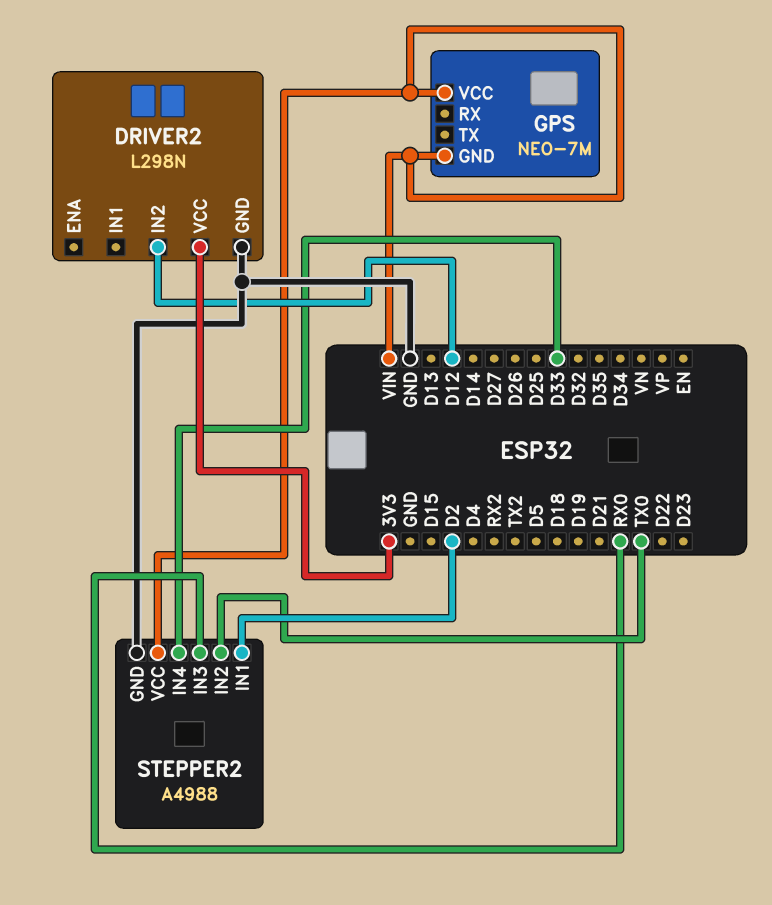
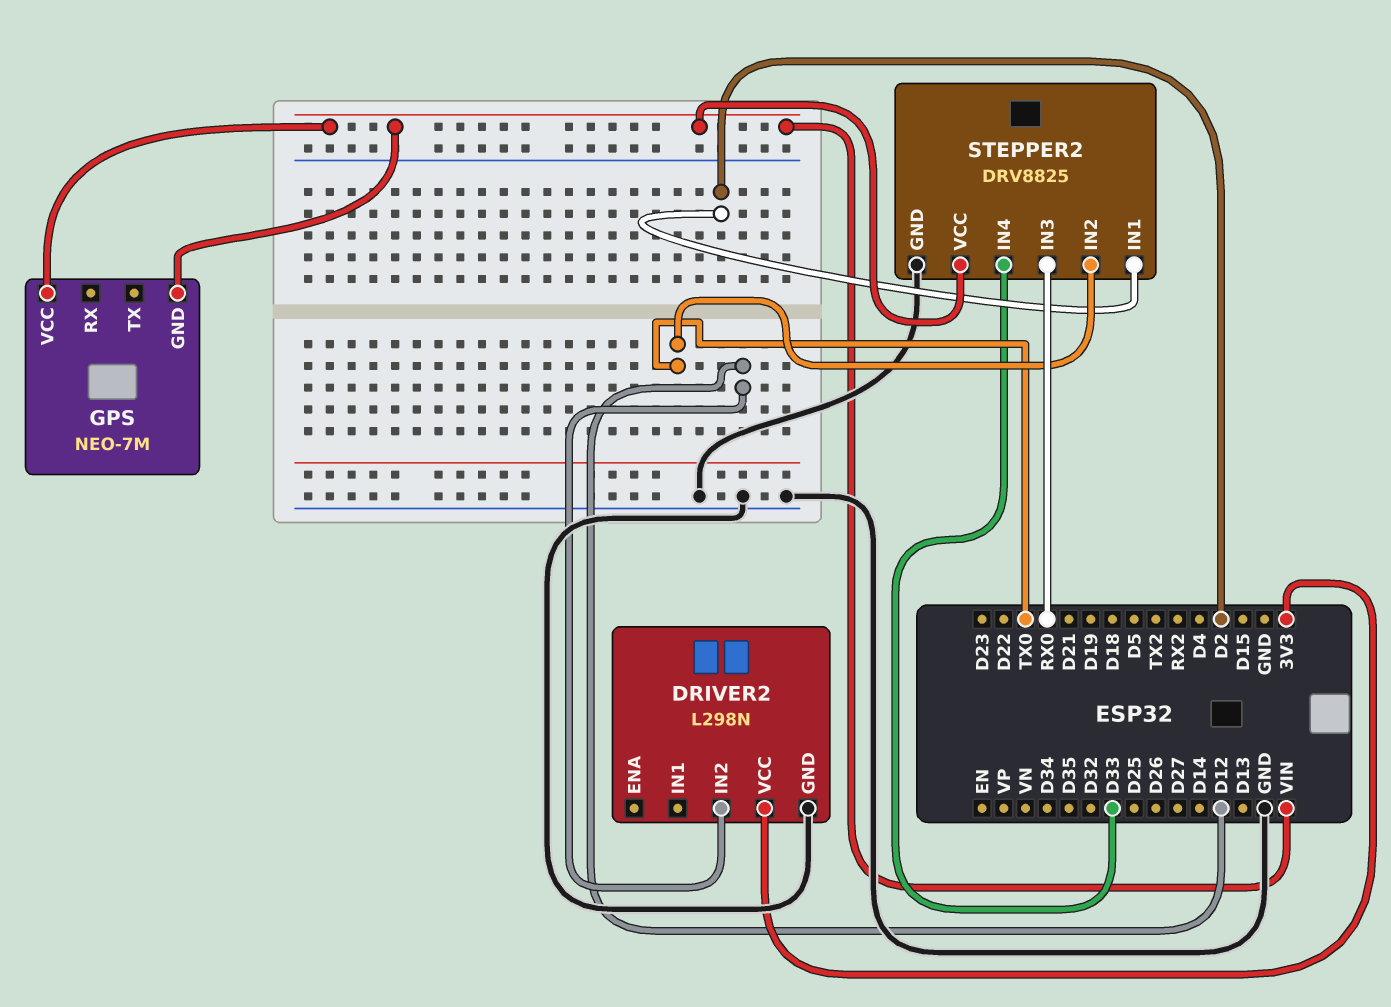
STEPPER2: A4988 -> DRV8825

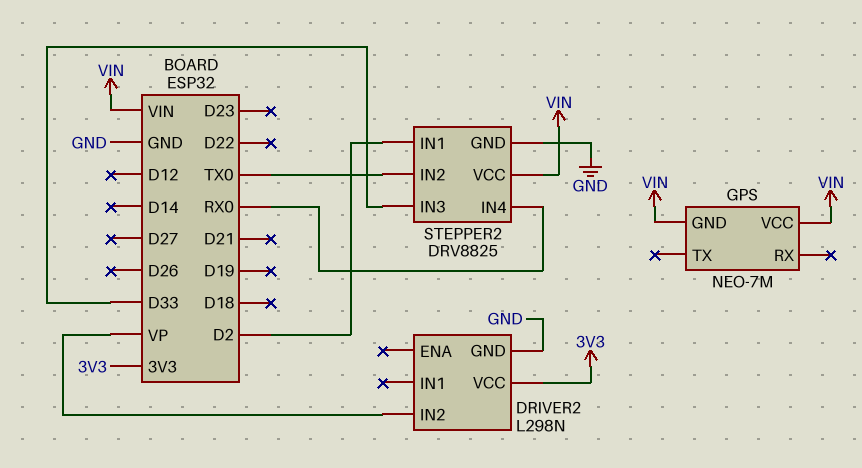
DRIVER2 pin IN2: D12 -> VP
STEPPER2 pin IN3: RX0 -> D33
STEPPER2 pin IN4: D33 -> RX0

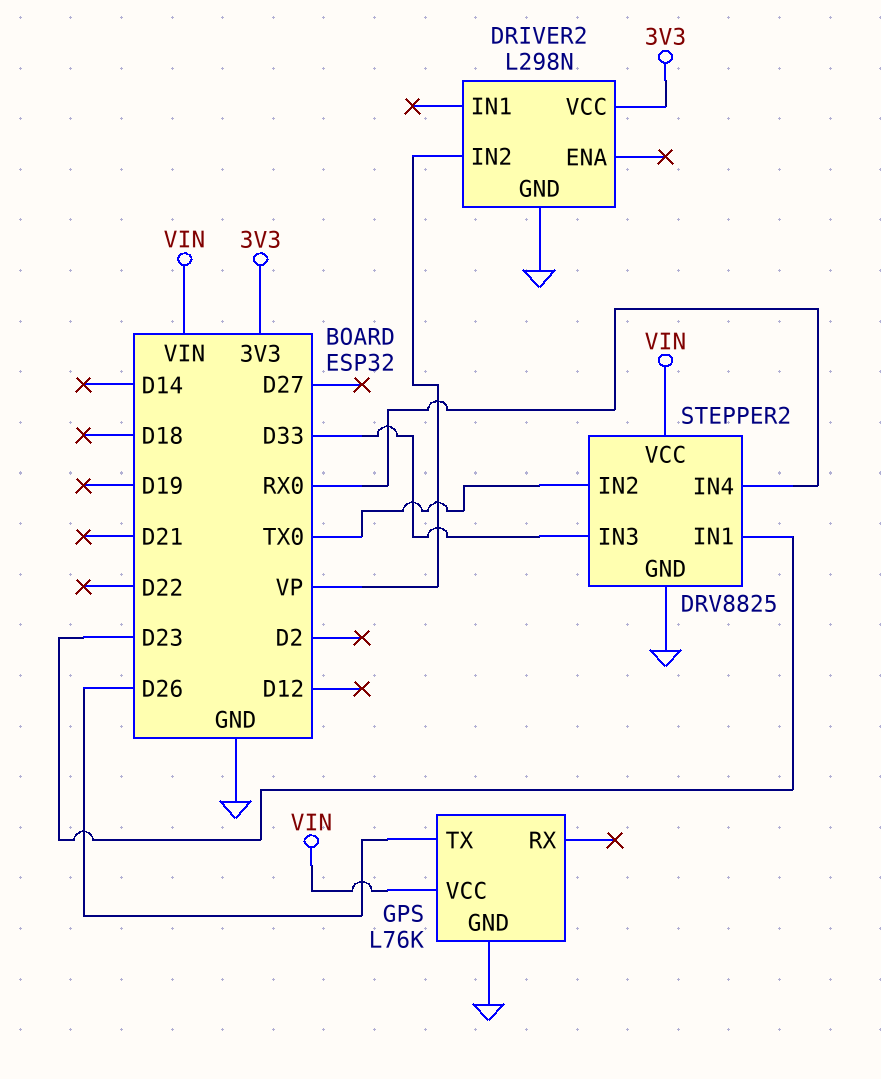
GPS: NEO-7M -> L76K
GPS pin GND: VIN -> GND
GPS pin TX: none -> D26
STEPPER2 pin IN1: D2 -> D23

